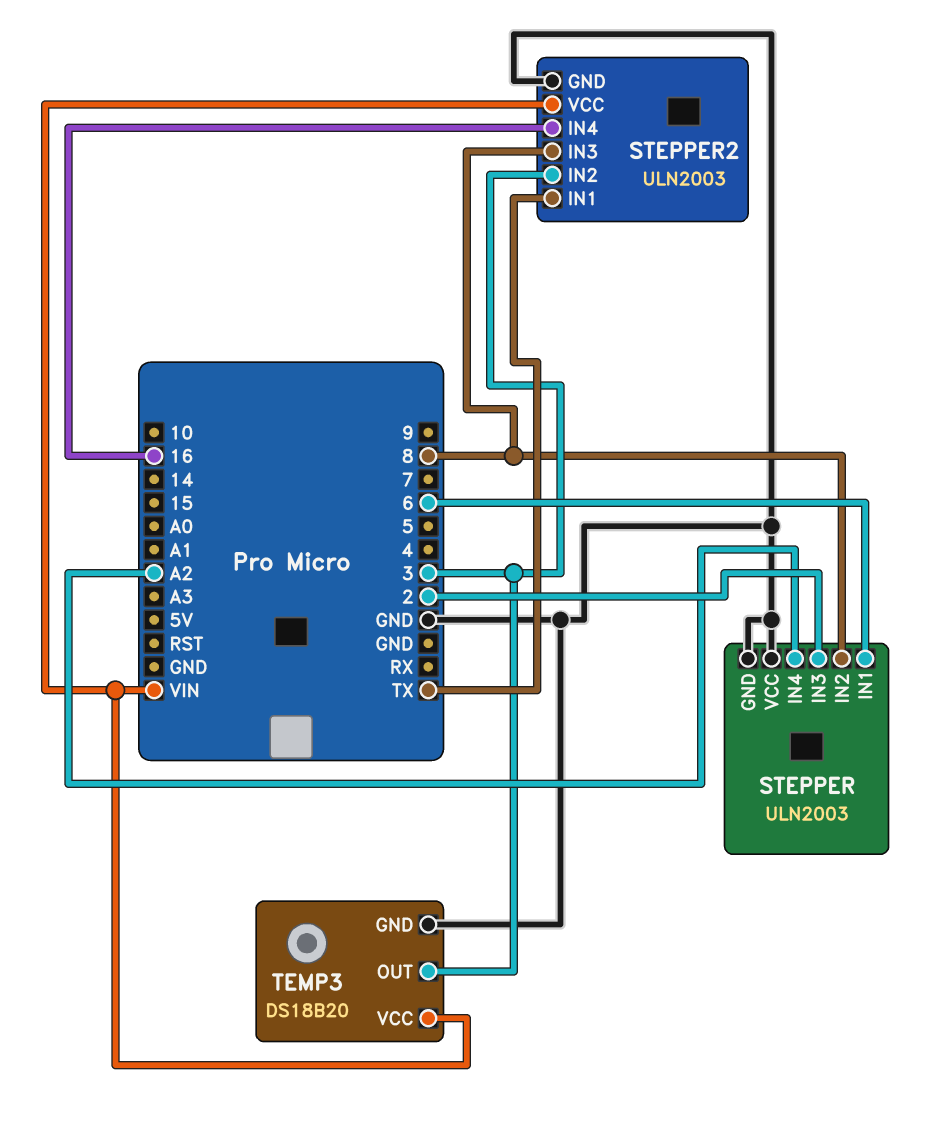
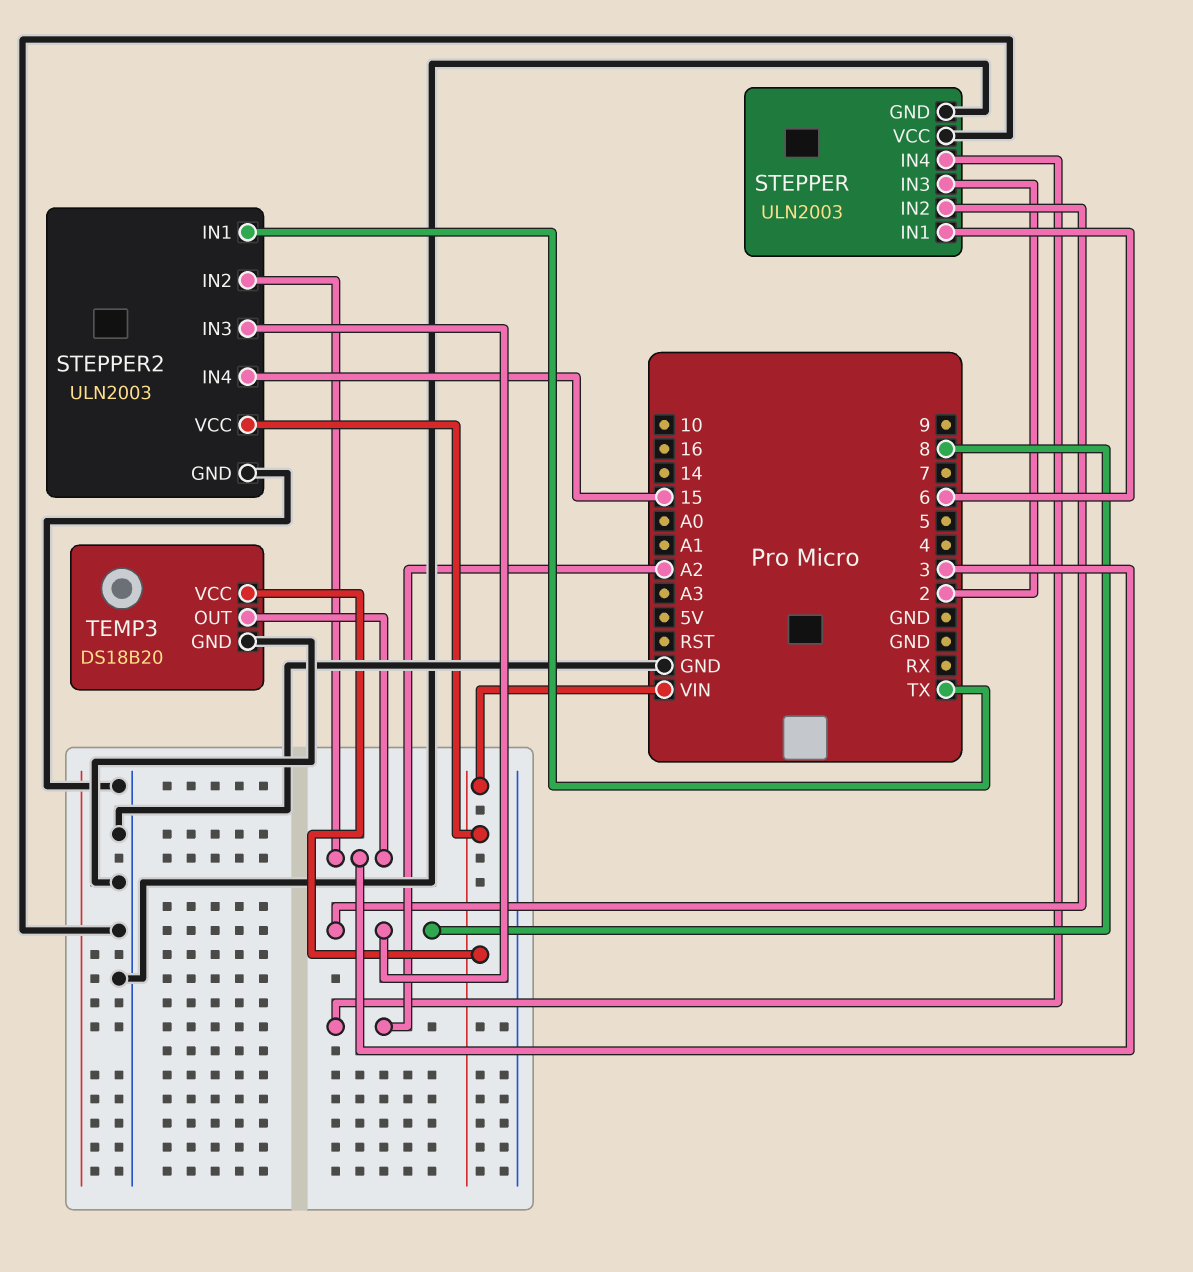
STEPPER2 pin IN4: 16 -> 15

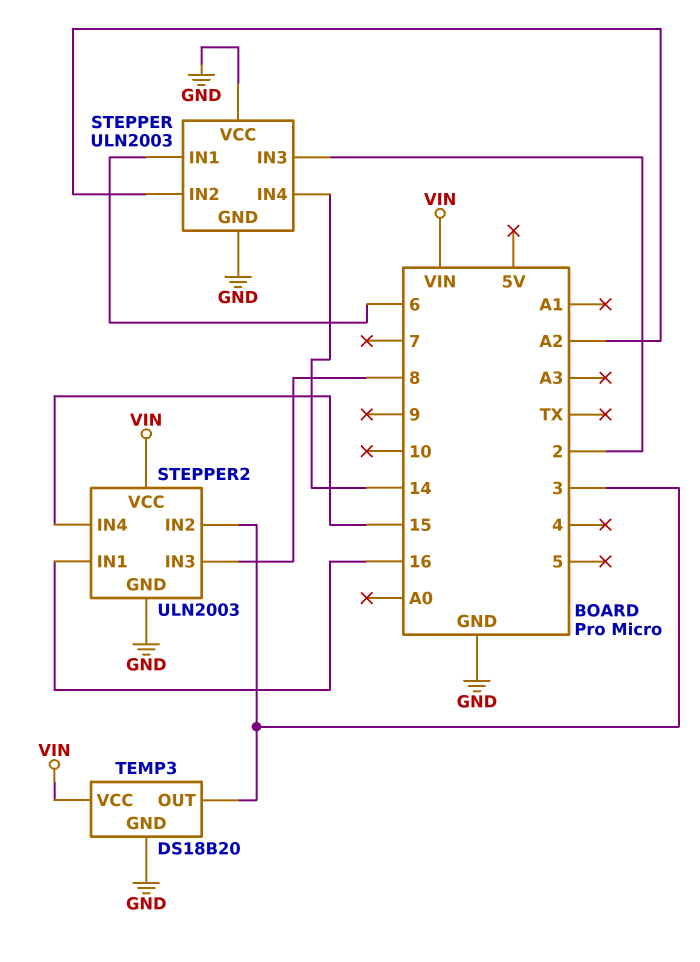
STEPPER pin IN2: 8 -> A2
STEPPER pin IN4: A2 -> 14
STEPPER2 pin IN1: TX -> 16

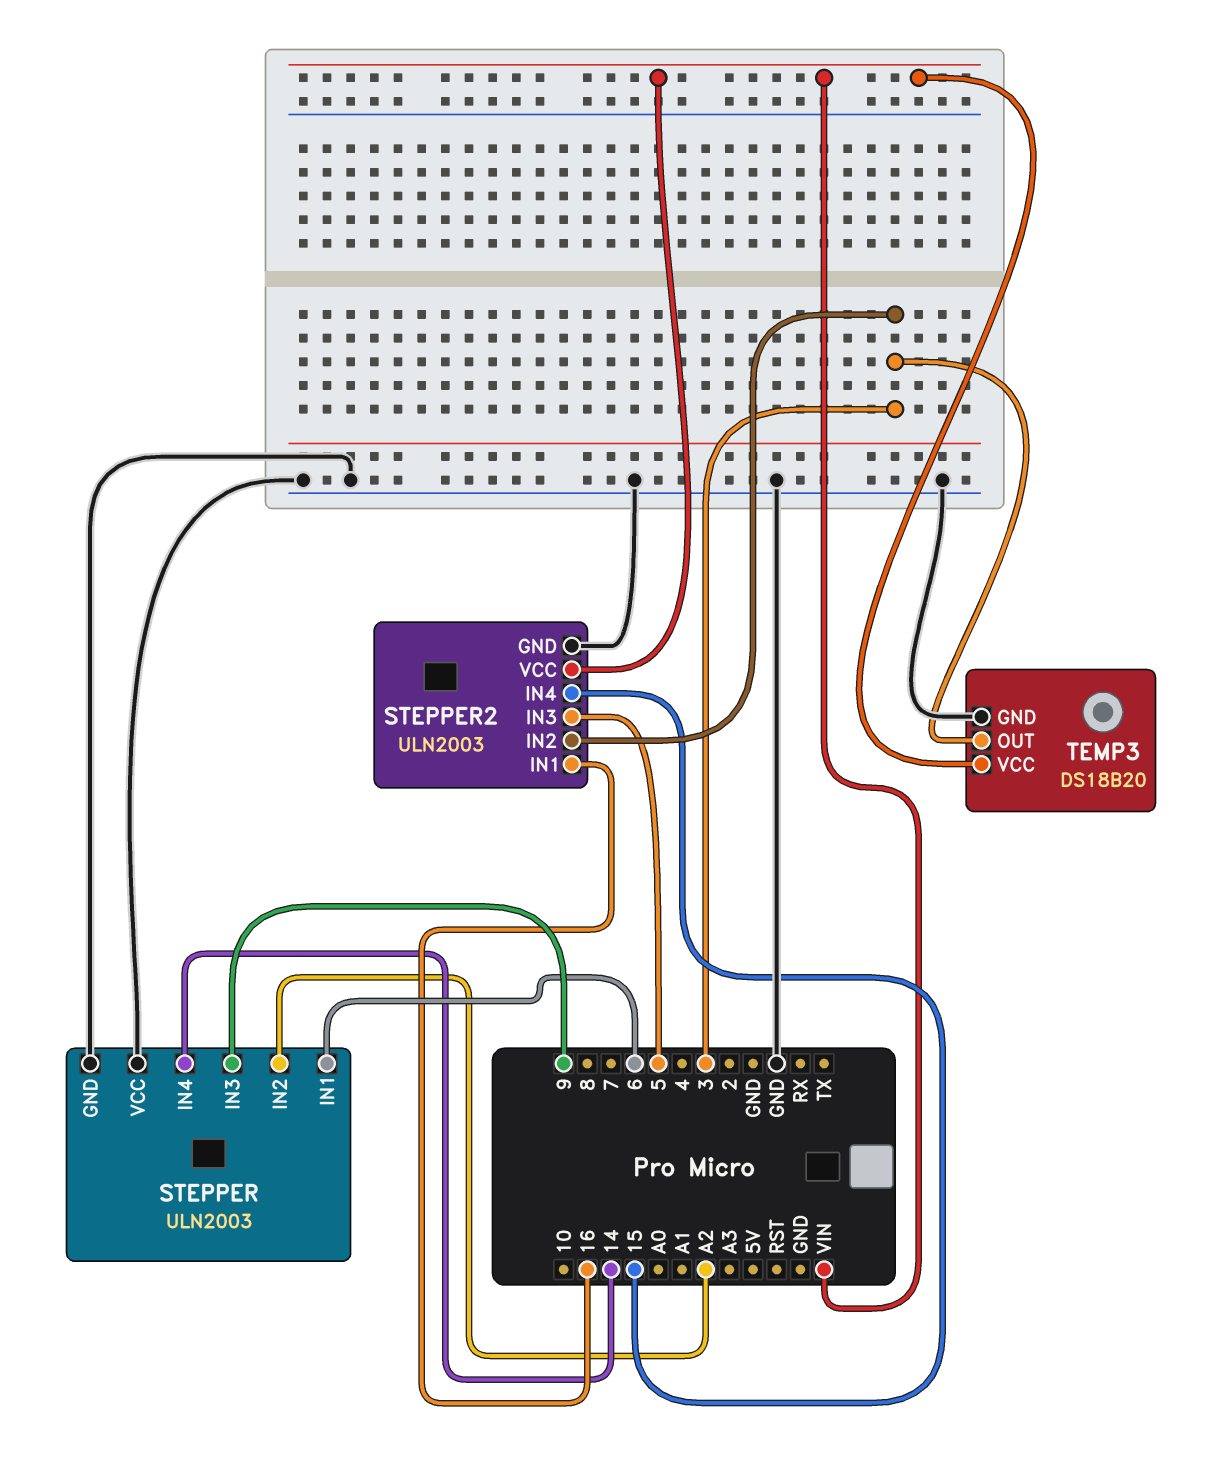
STEPPER pin IN3: 2 -> 9
STEPPER2 pin IN3: 8 -> 5

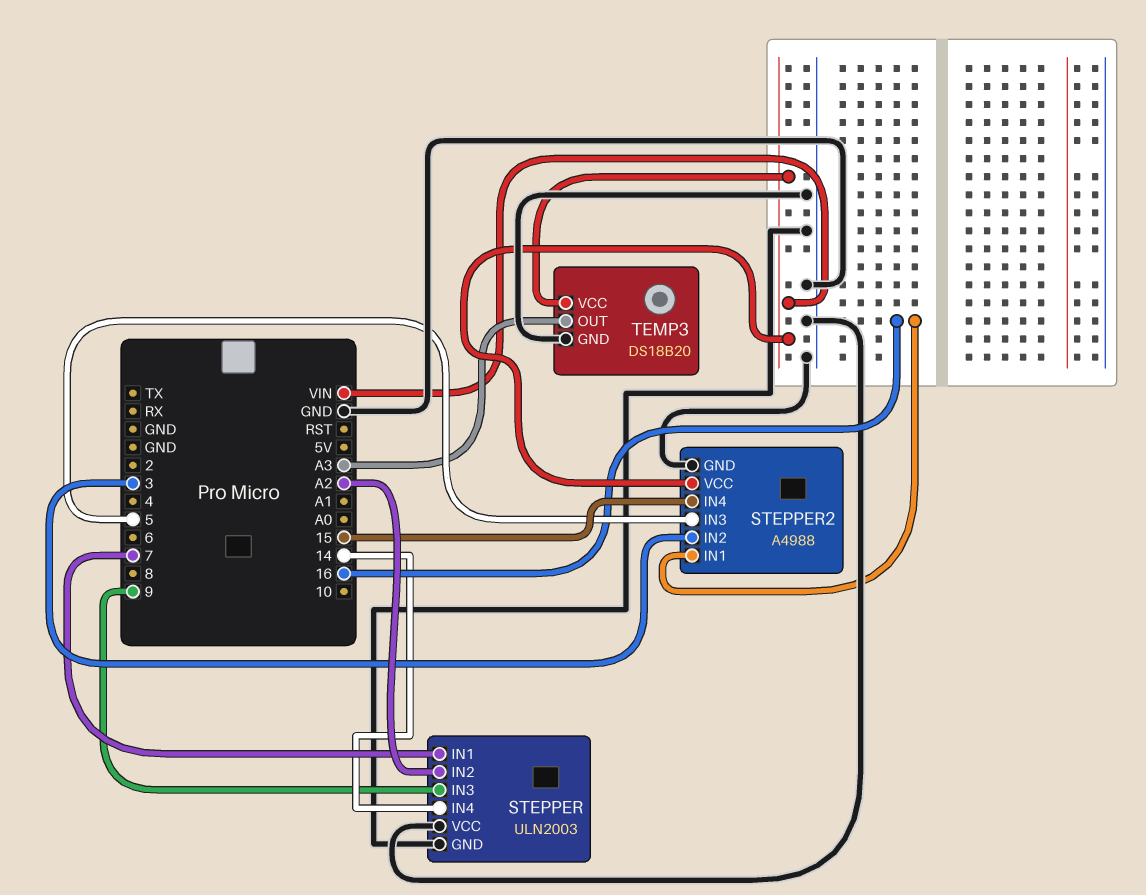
STEPPER pin IN1: 6 -> 7
STEPPER2: ULN2003 -> A4988
TEMP3 pin OUT: 3 -> A3

